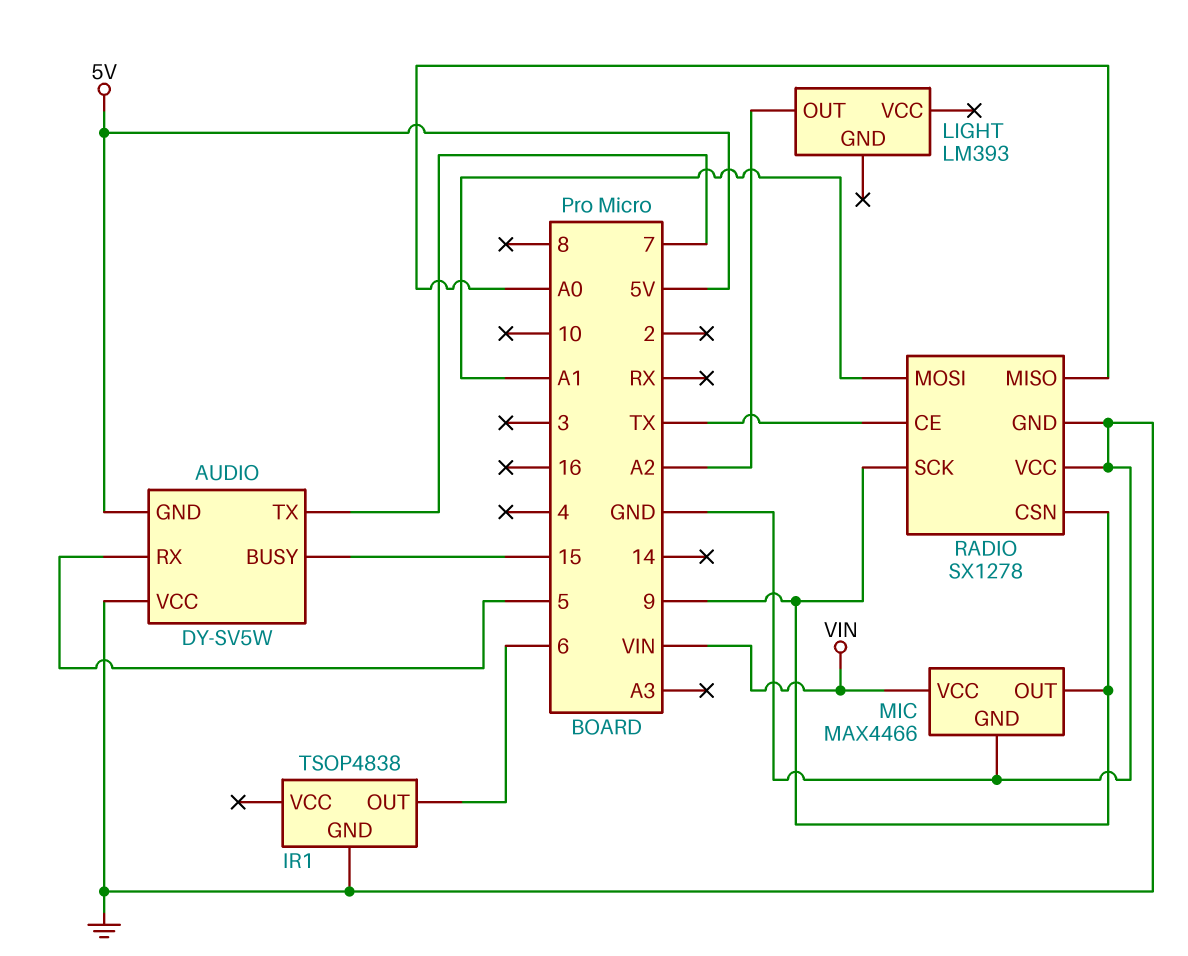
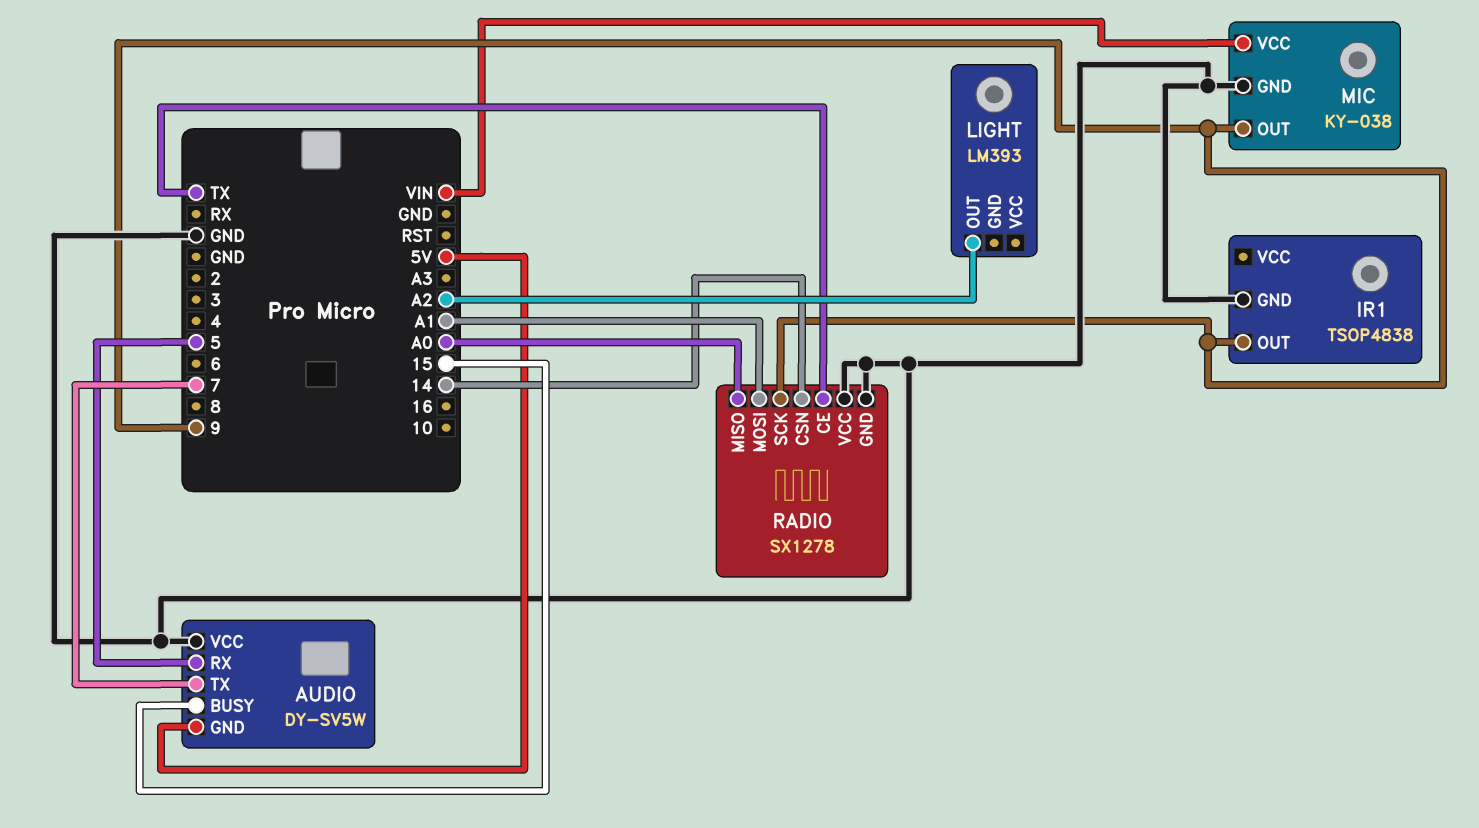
IR1 pin OUT: 6 -> 9
MIC: MAX4466 -> KY-038
RADIO pin CSN: 9 -> 14

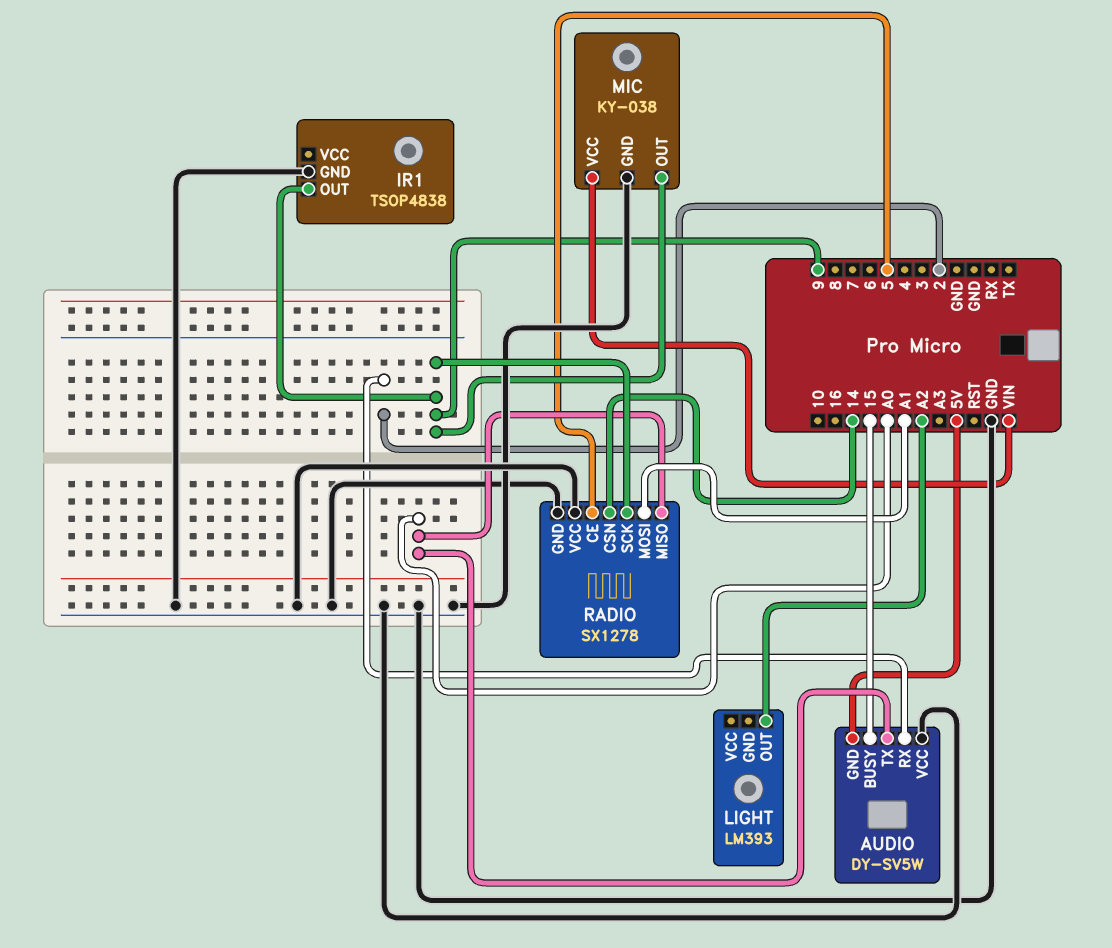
AUDIO pin RX: 5 -> 2
AUDIO pin TX: 7 -> A0
RADIO pin CE: TX -> 5

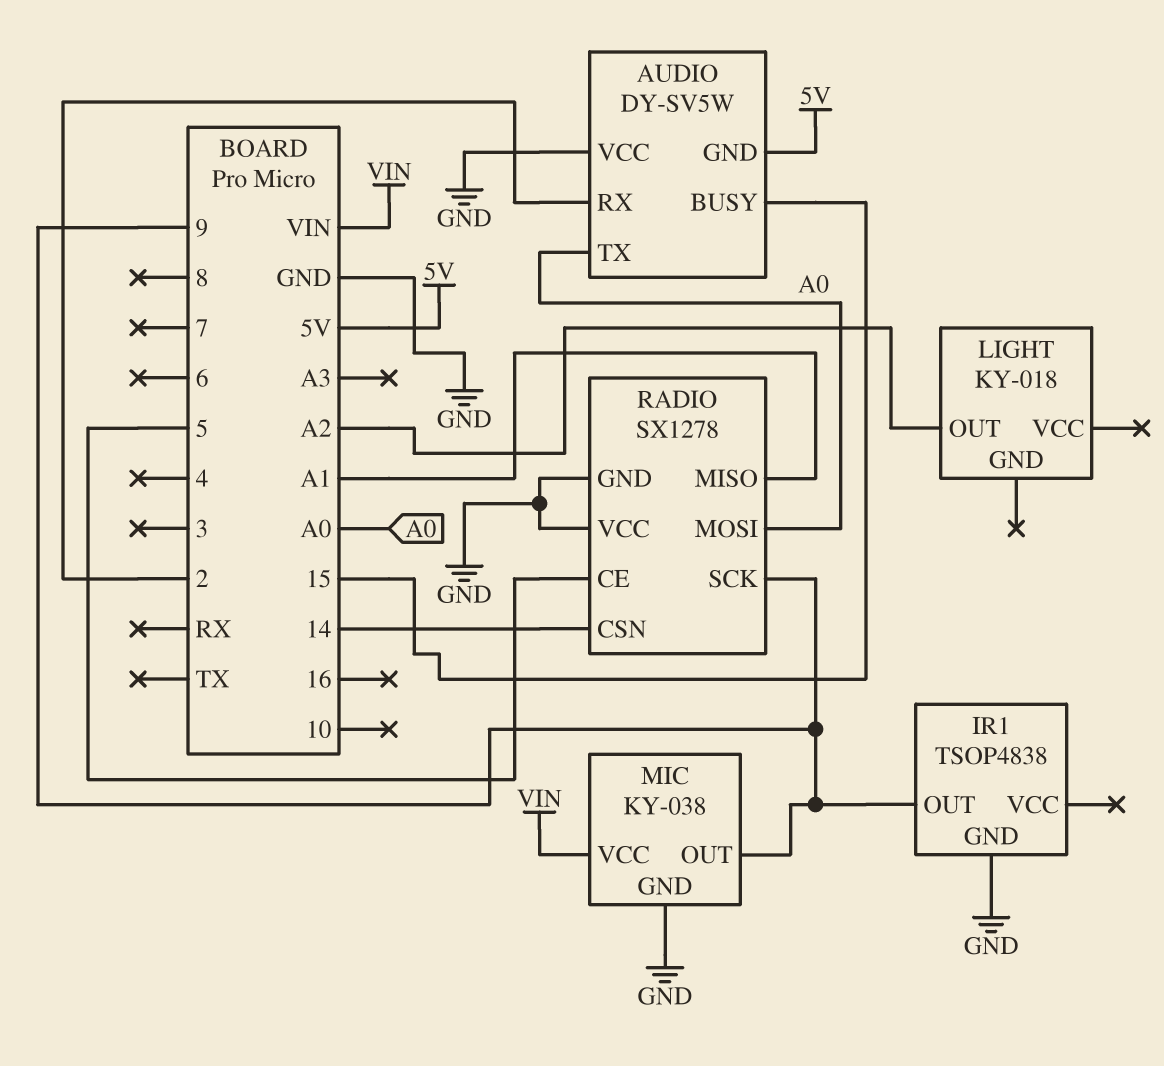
LIGHT: LM393 -> KY-018
RADIO pin MISO: A0 -> A1
RADIO pin MOSI: A1 -> A0

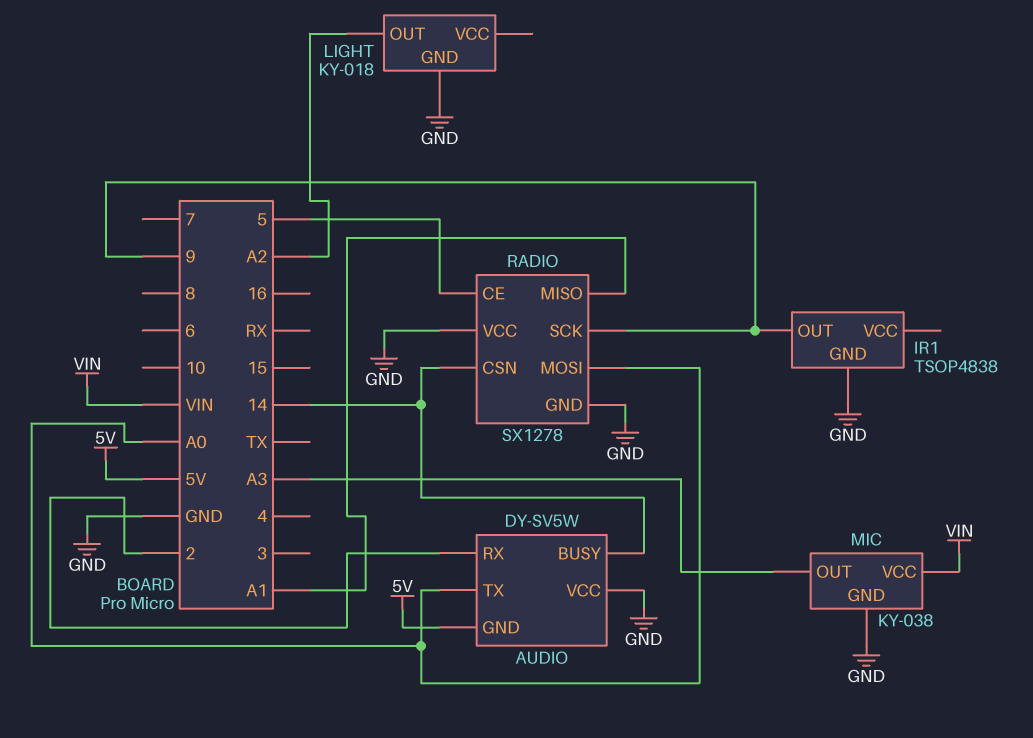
AUDIO pin BUSY: 15 -> 14
LIGHT pin GND: none -> GND
MIC pin OUT: 9 -> A3

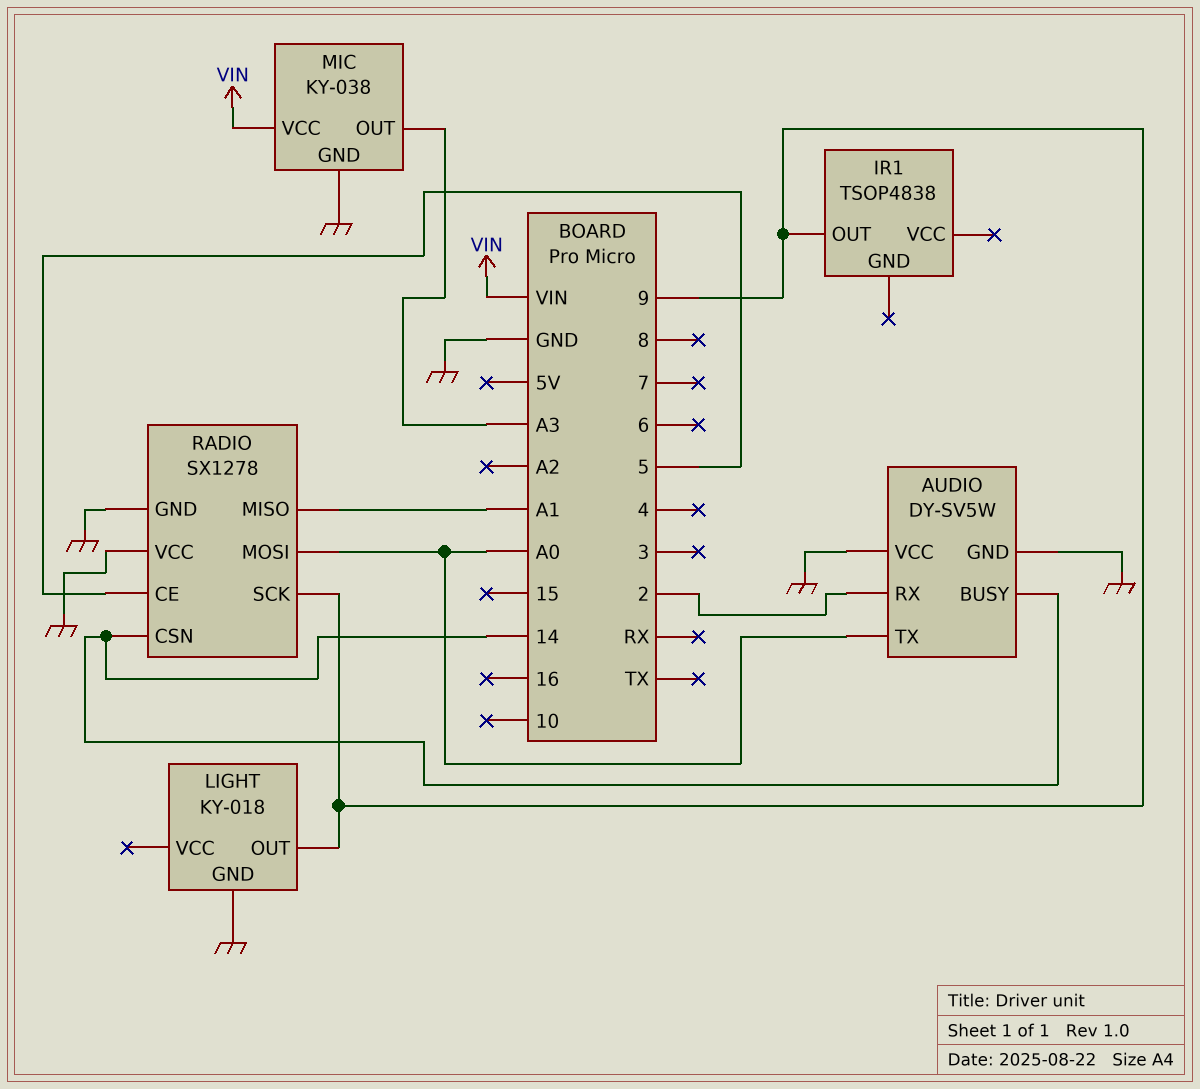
AUDIO pin GND: 5V -> GND
IR1 pin GND: GND -> none
LIGHT pin OUT: A2 -> 9

